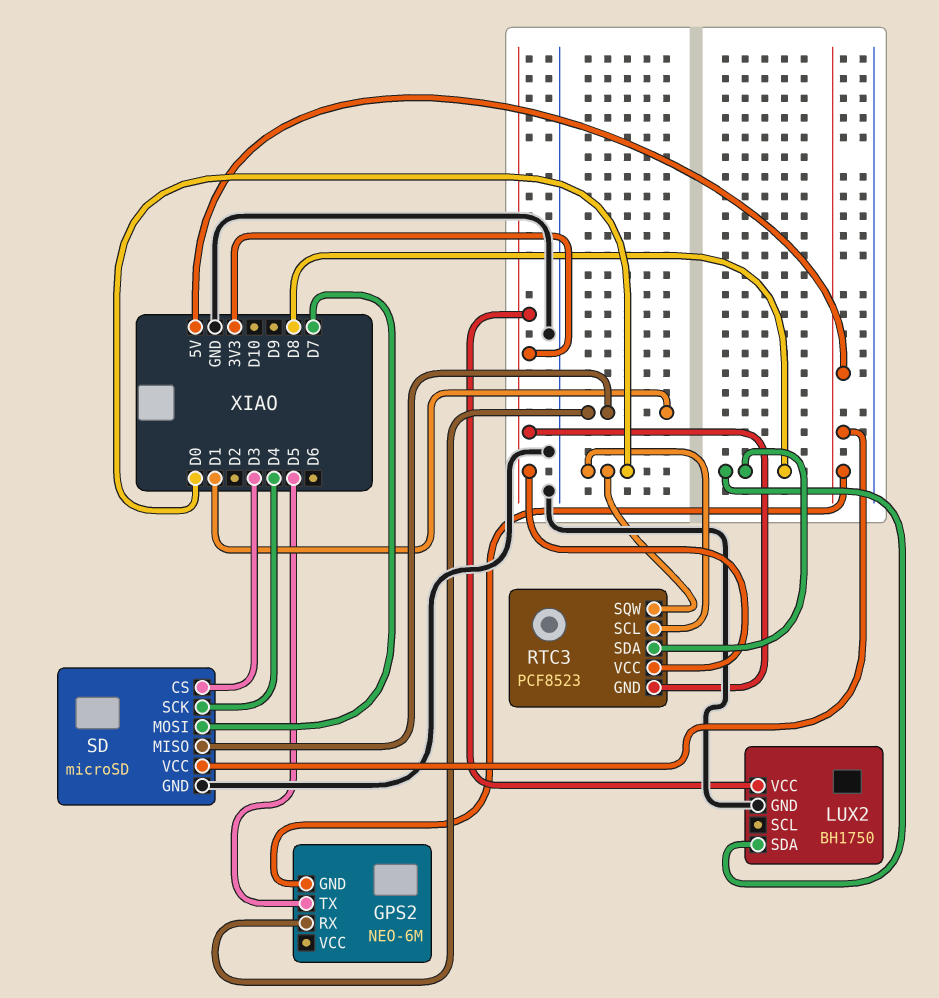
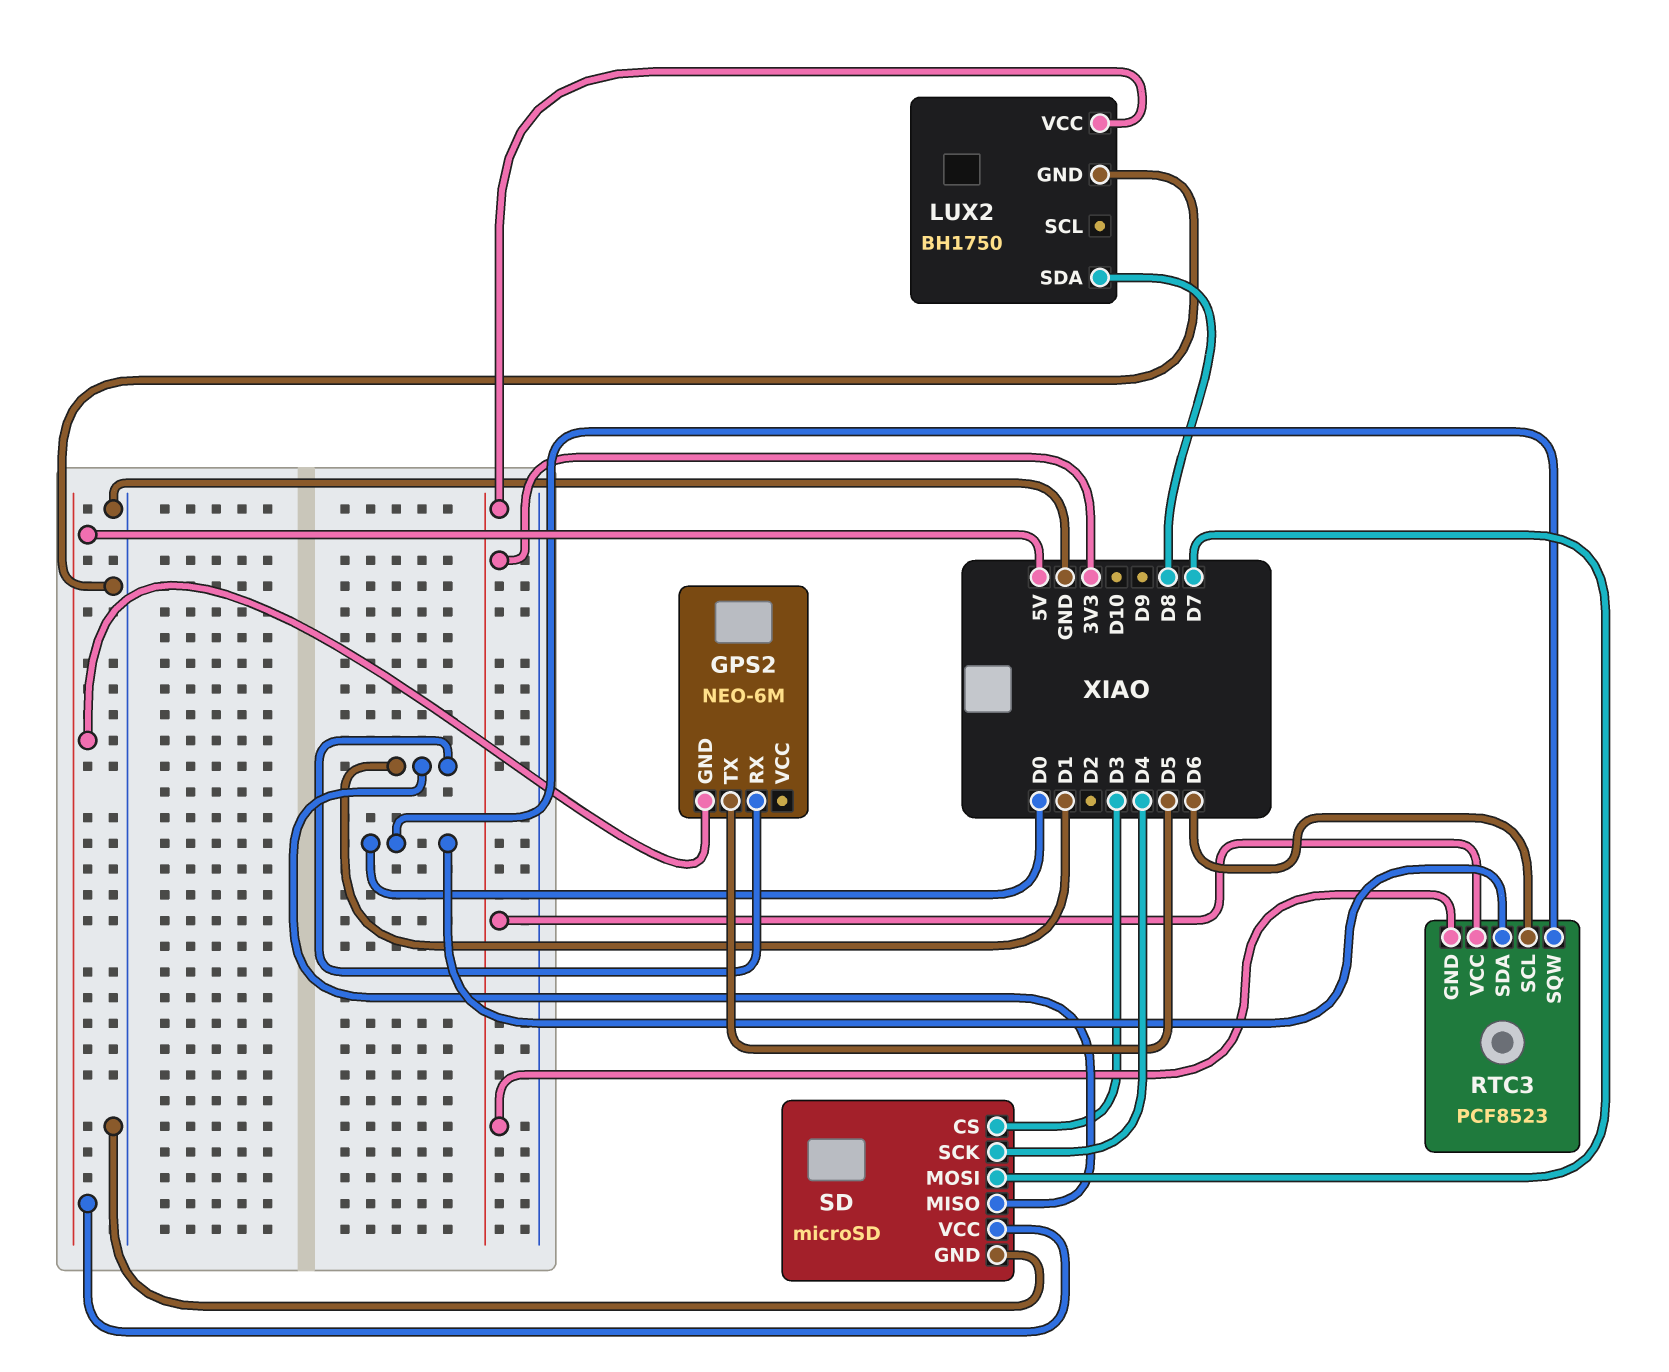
RTC3 pin SCL: D0 -> D6
RTC3 pin SDA: D8 -> D0

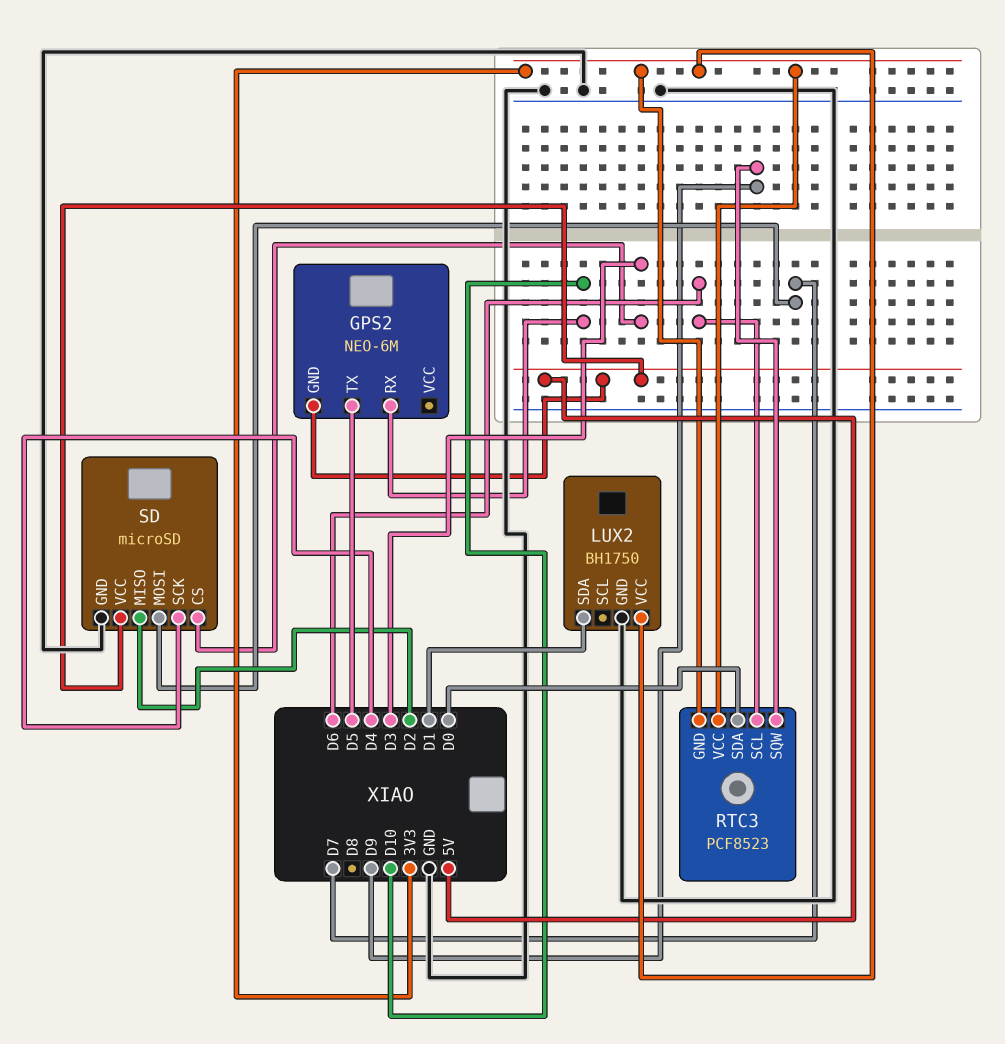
GPS2 pin RX: D1 -> D10
LUX2 pin SDA: D8 -> D1
RTC3 pin SQW: D0 -> D9
SD pin MISO: D1 -> D2

